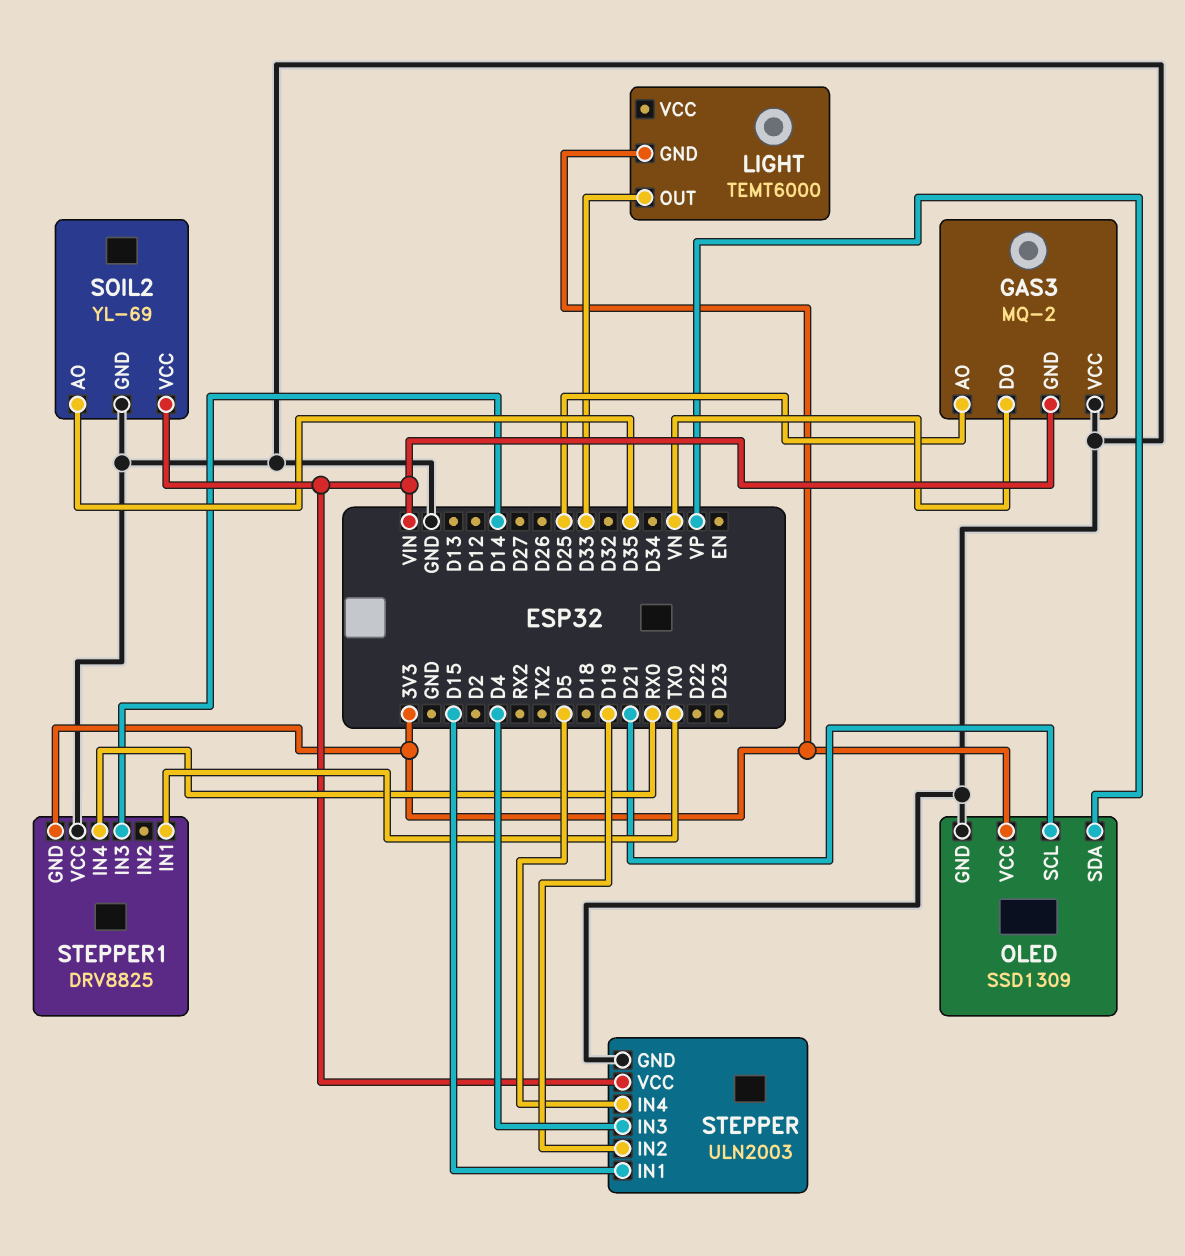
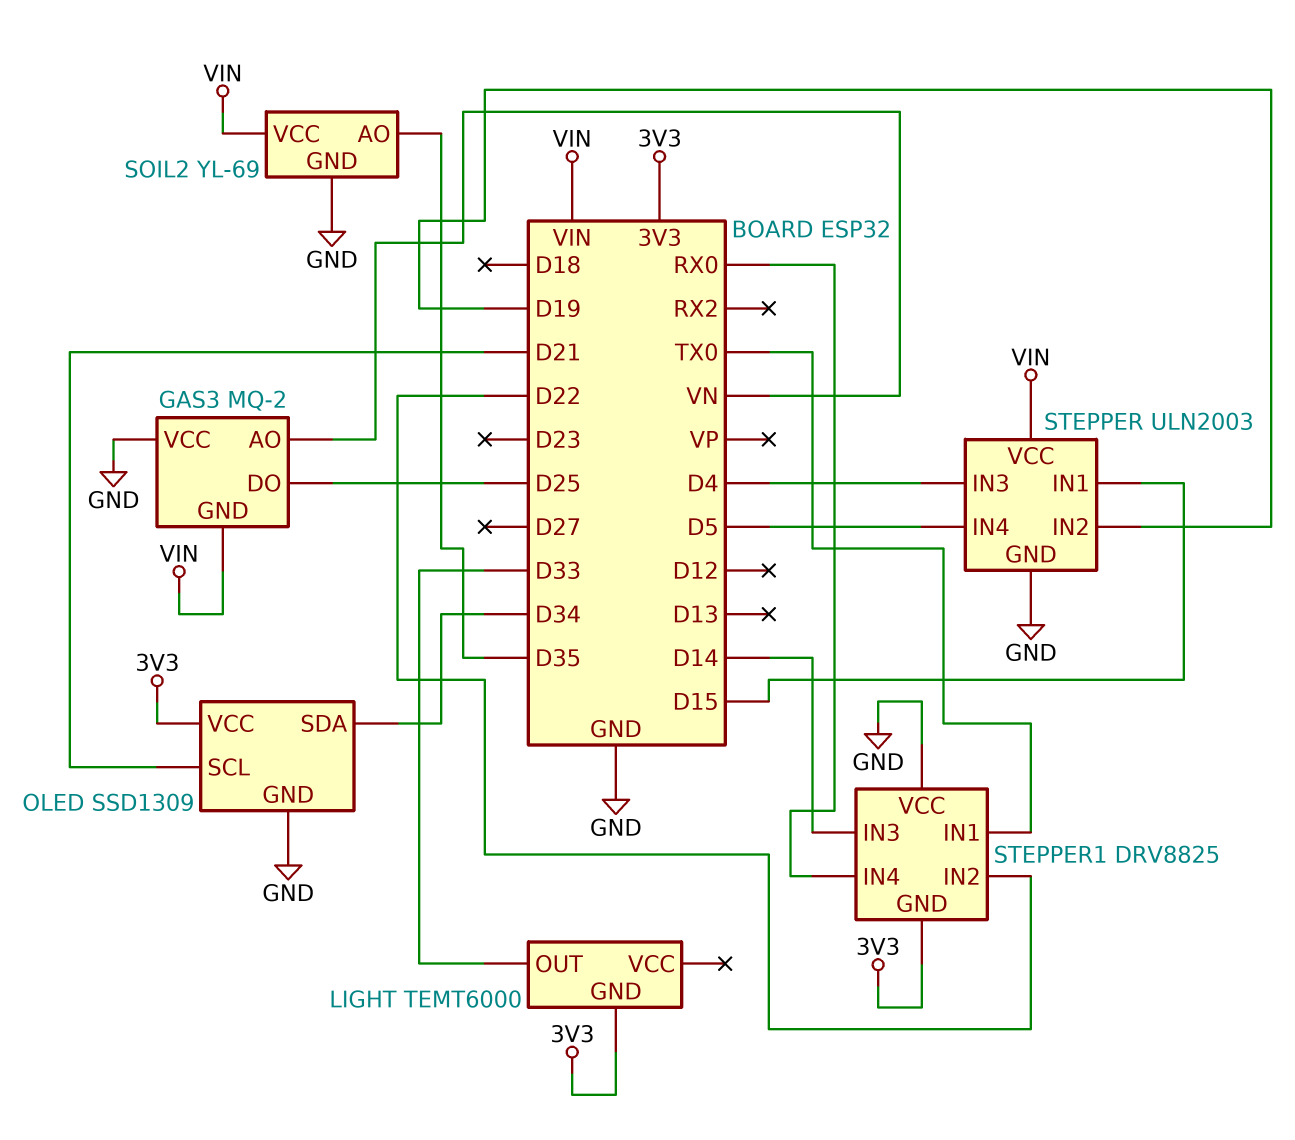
GAS3 pin AO: D25 -> VN
GAS3 pin DO: VN -> D25
OLED pin SDA: VP -> D34
STEPPER1 pin IN2: none -> D22

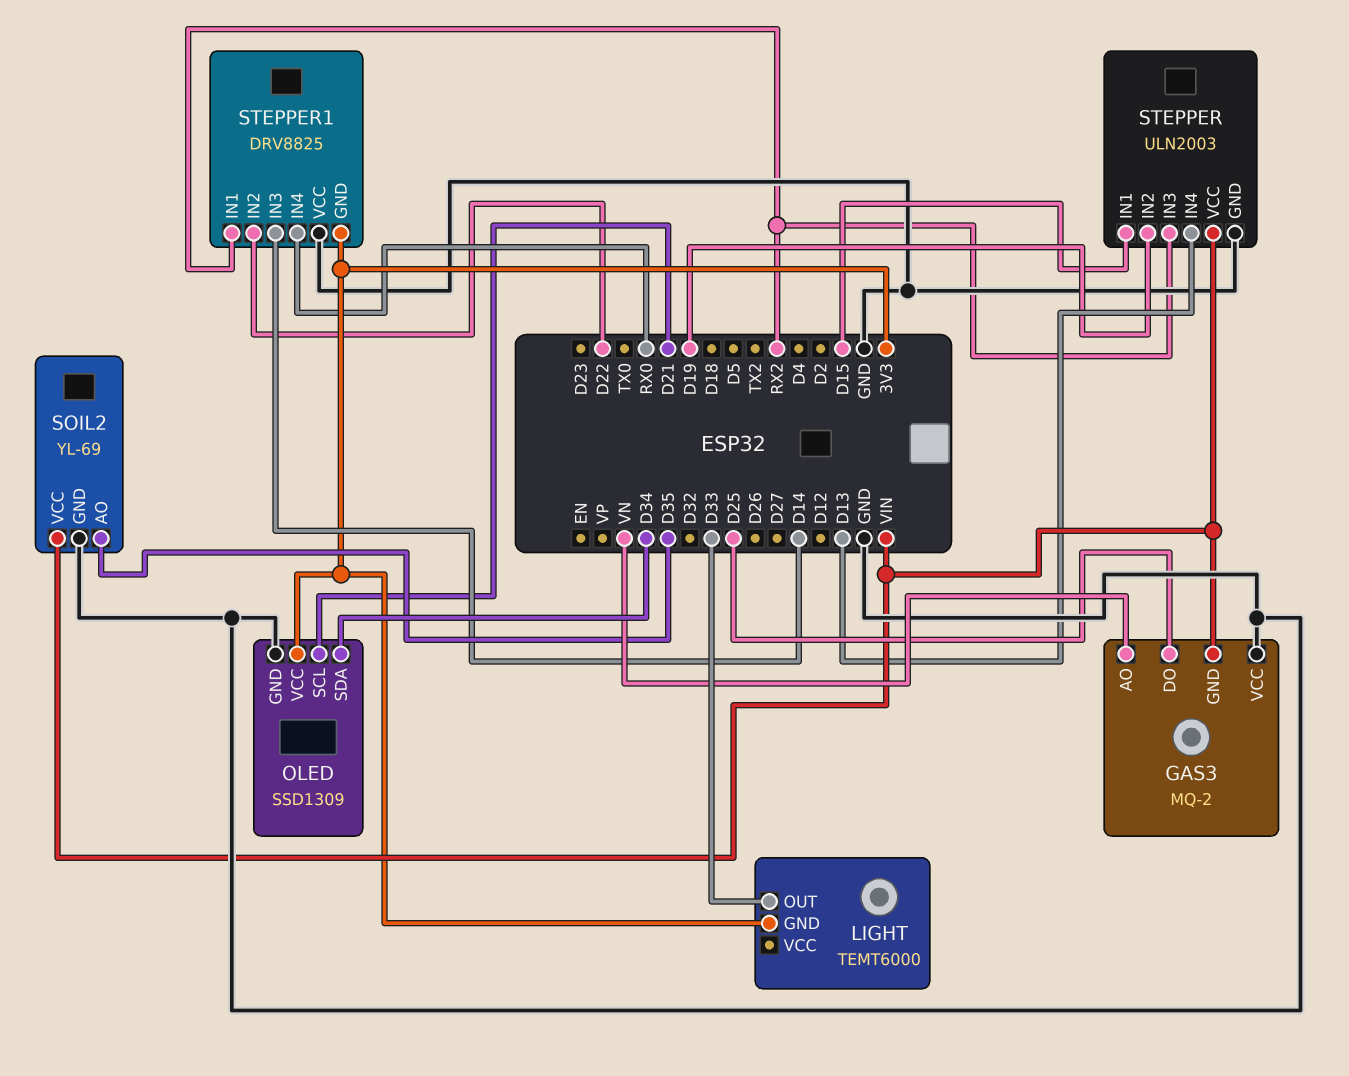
STEPPER pin IN3: D4 -> RX2
STEPPER pin IN4: D5 -> D13
STEPPER1 pin IN1: TX0 -> RX2

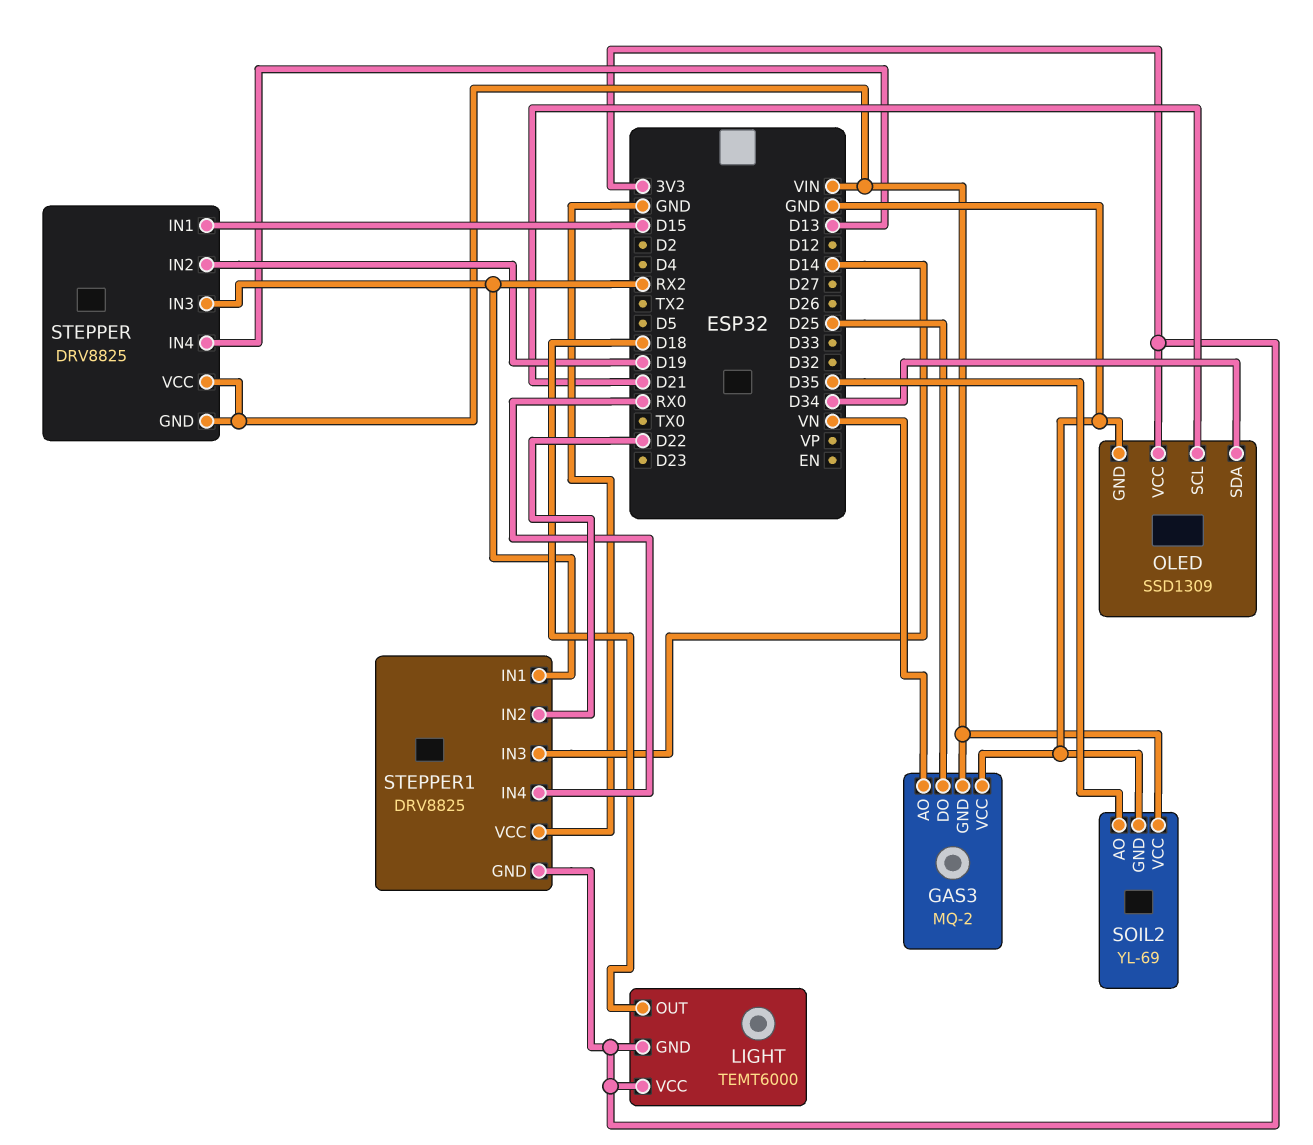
LIGHT pin OUT: D33 -> D18
LIGHT pin VCC: none -> 3V3
STEPPER: ULN2003 -> DRV8825
STEPPER pin GND: GND -> VIN

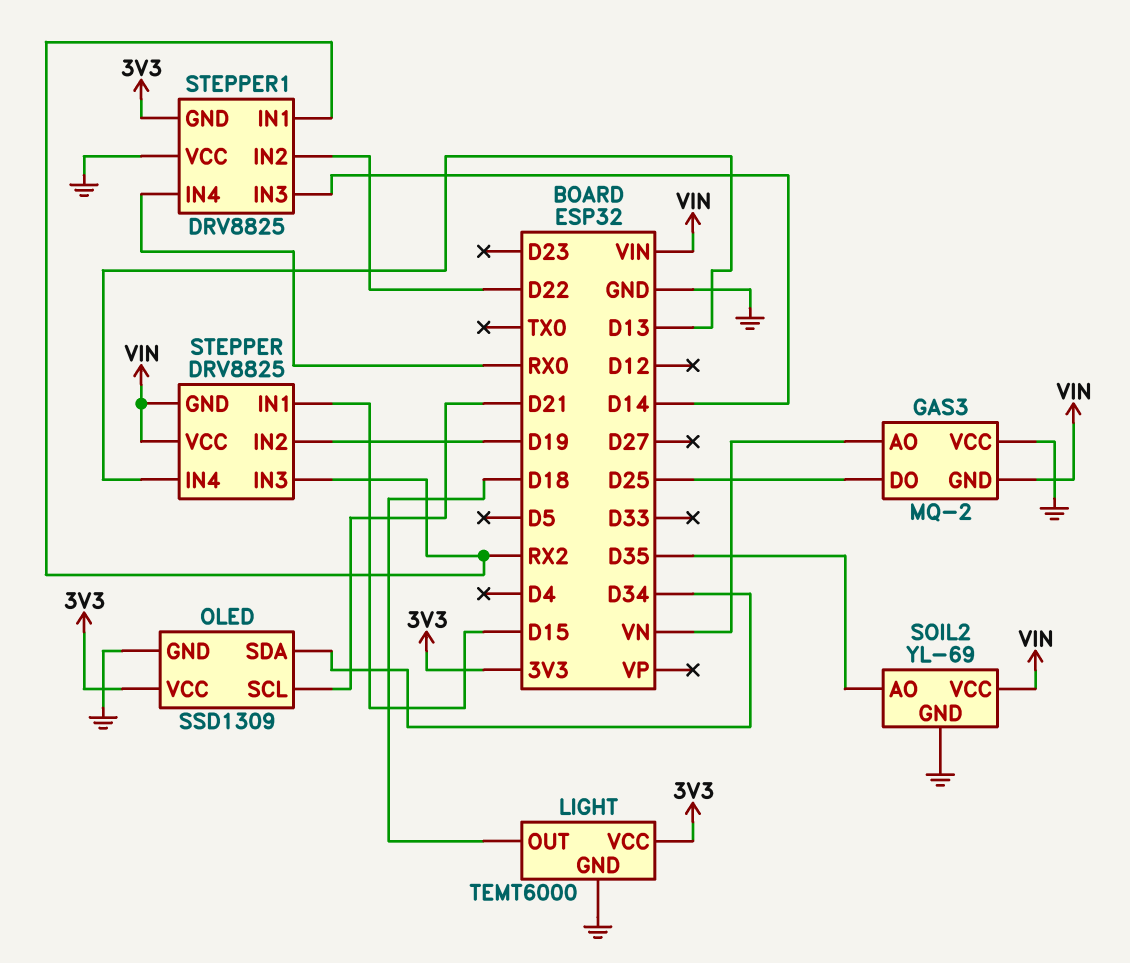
LIGHT pin GND: 3V3 -> GND

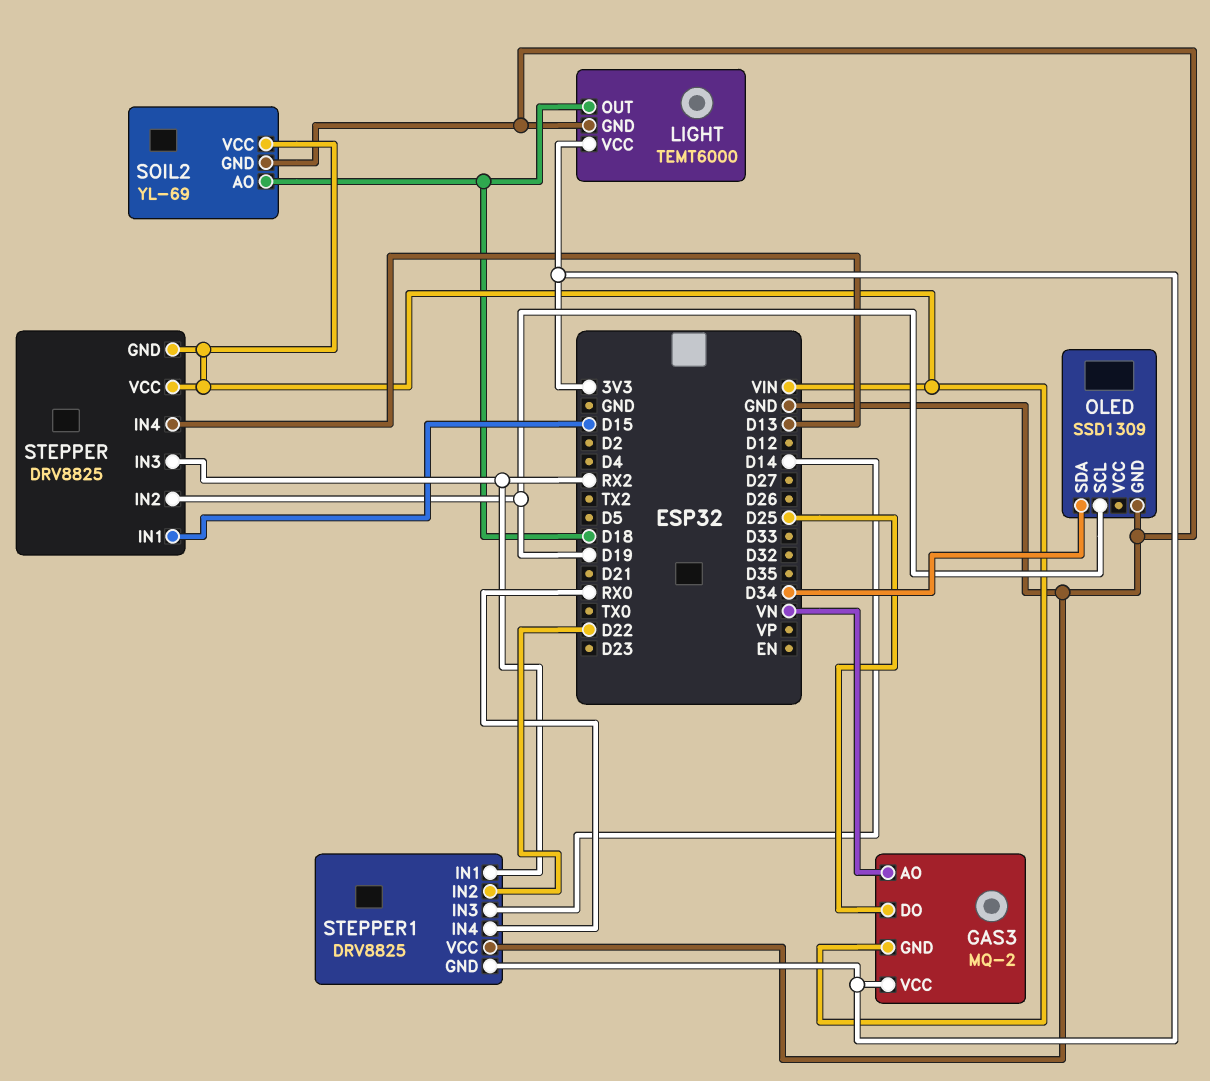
GAS3 pin VCC: GND -> 3V3
OLED pin SCL: D21 -> D19
OLED pin VCC: 3V3 -> none
SOIL2 pin AO: D35 -> D18

